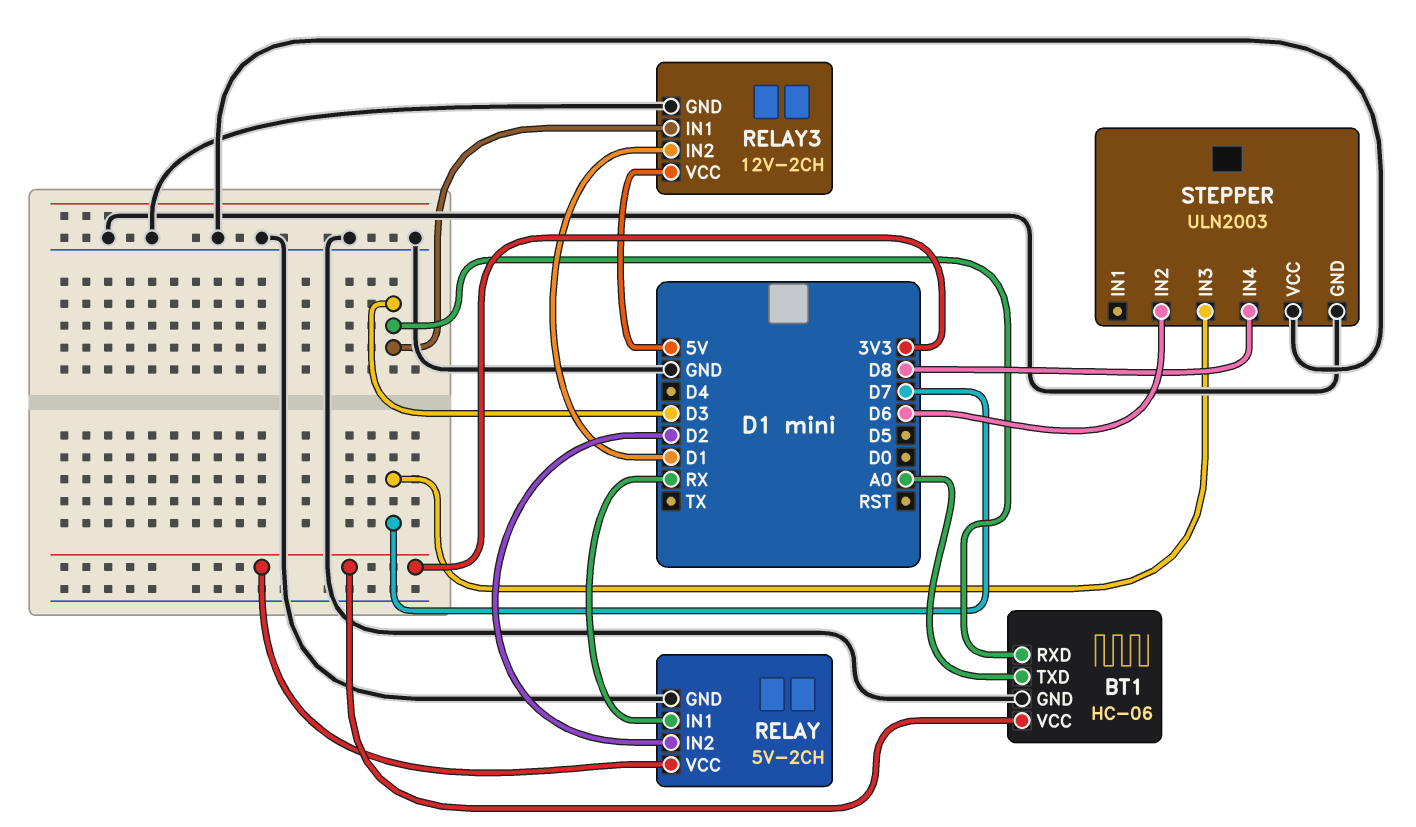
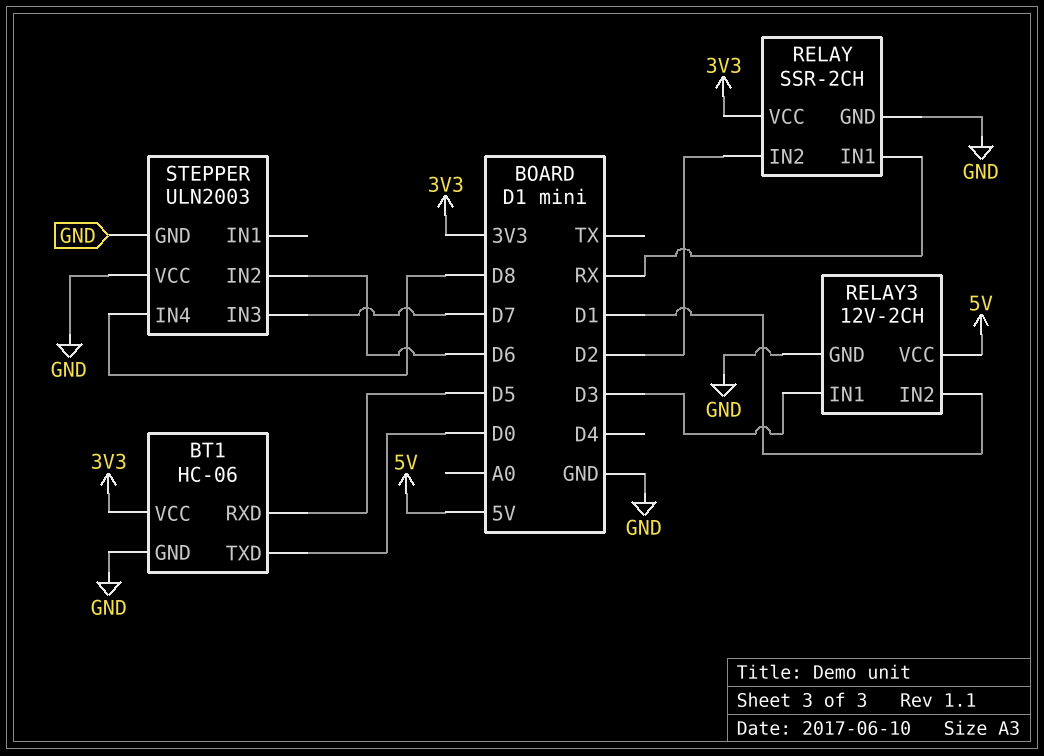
BT1 pin RXD: D3 -> D5
BT1 pin TXD: A0 -> D0
RELAY: 5V-2CH -> SSR-2CH

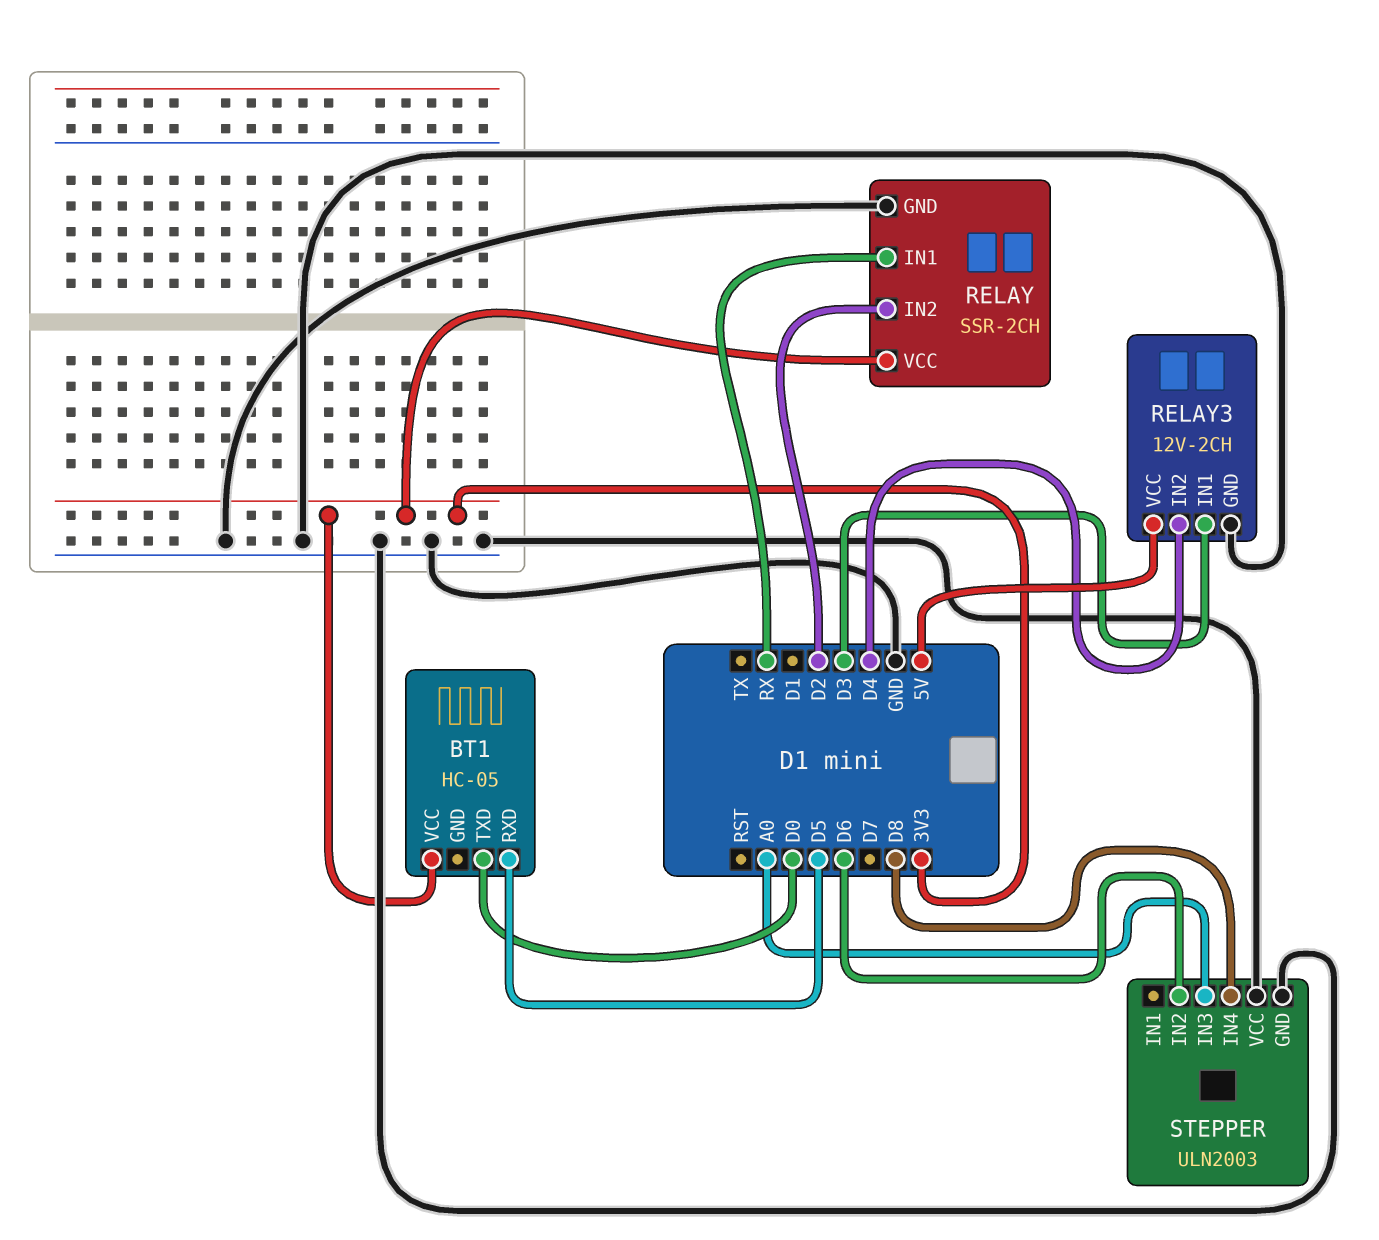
BT1: HC-06 -> HC-05
BT1 pin GND: GND -> none
RELAY3 pin IN2: D1 -> D4
STEPPER pin IN3: D7 -> A0

